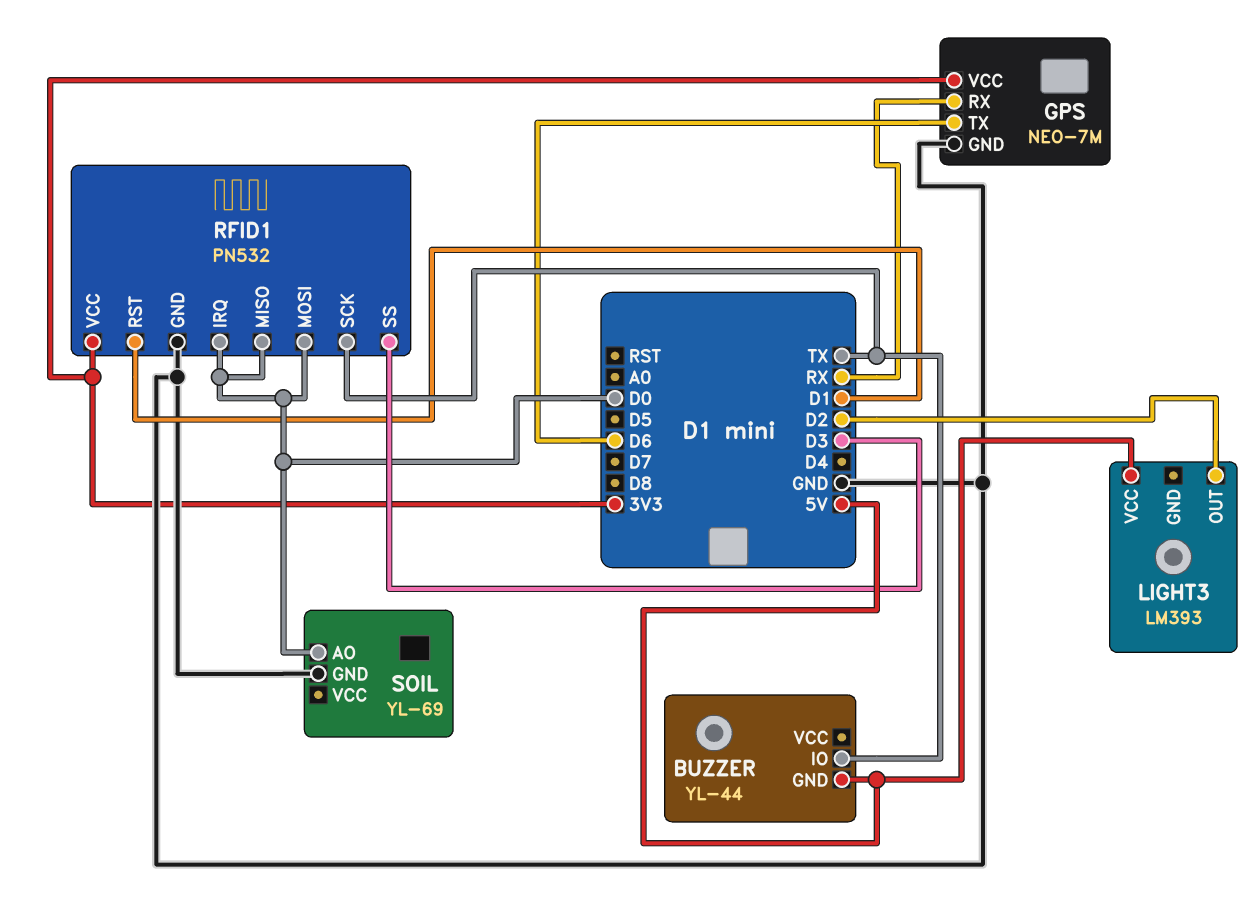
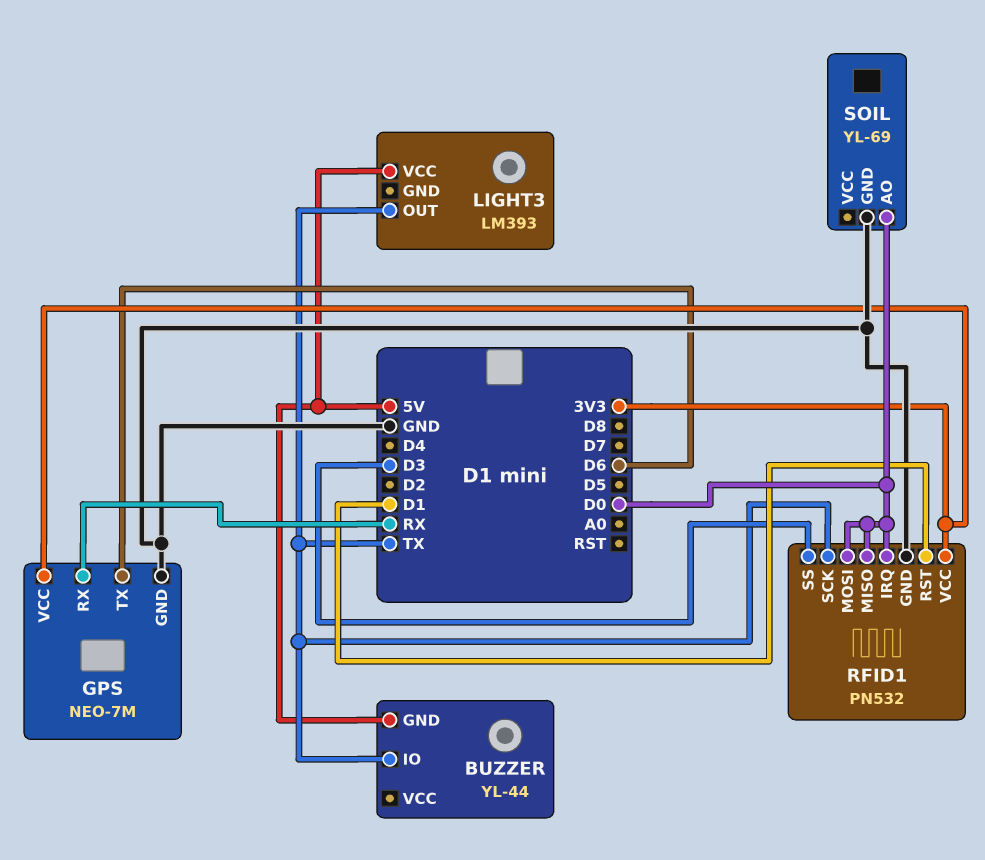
LIGHT3 pin OUT: D2 -> TX

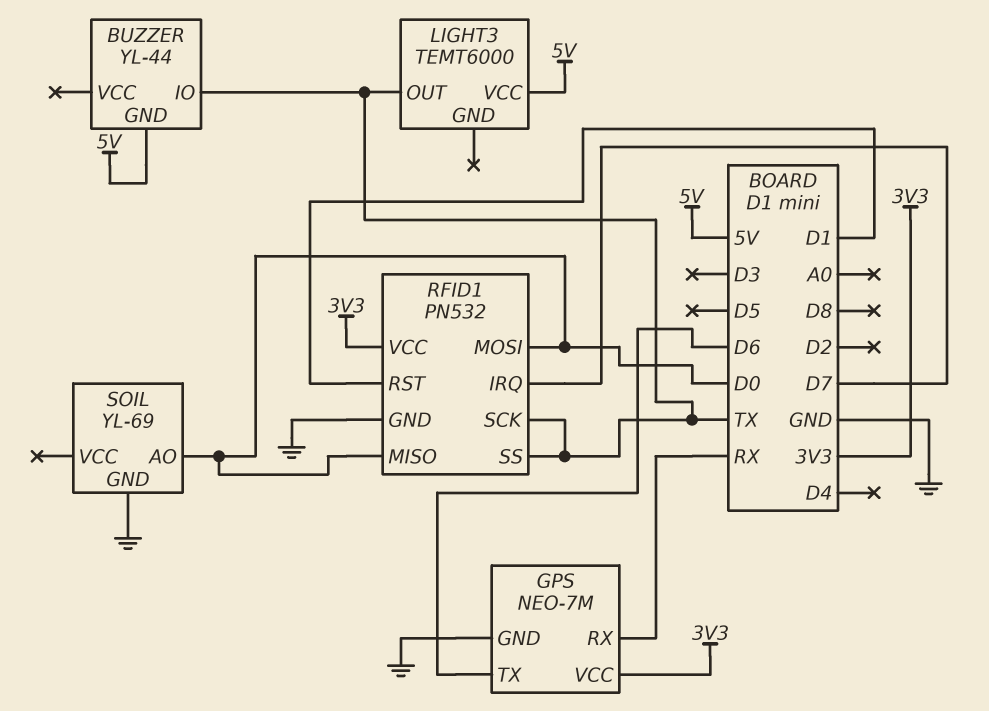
LIGHT3: LM393 -> TEMT6000
RFID1 pin IRQ: D0 -> D7
RFID1 pin SS: D3 -> TX

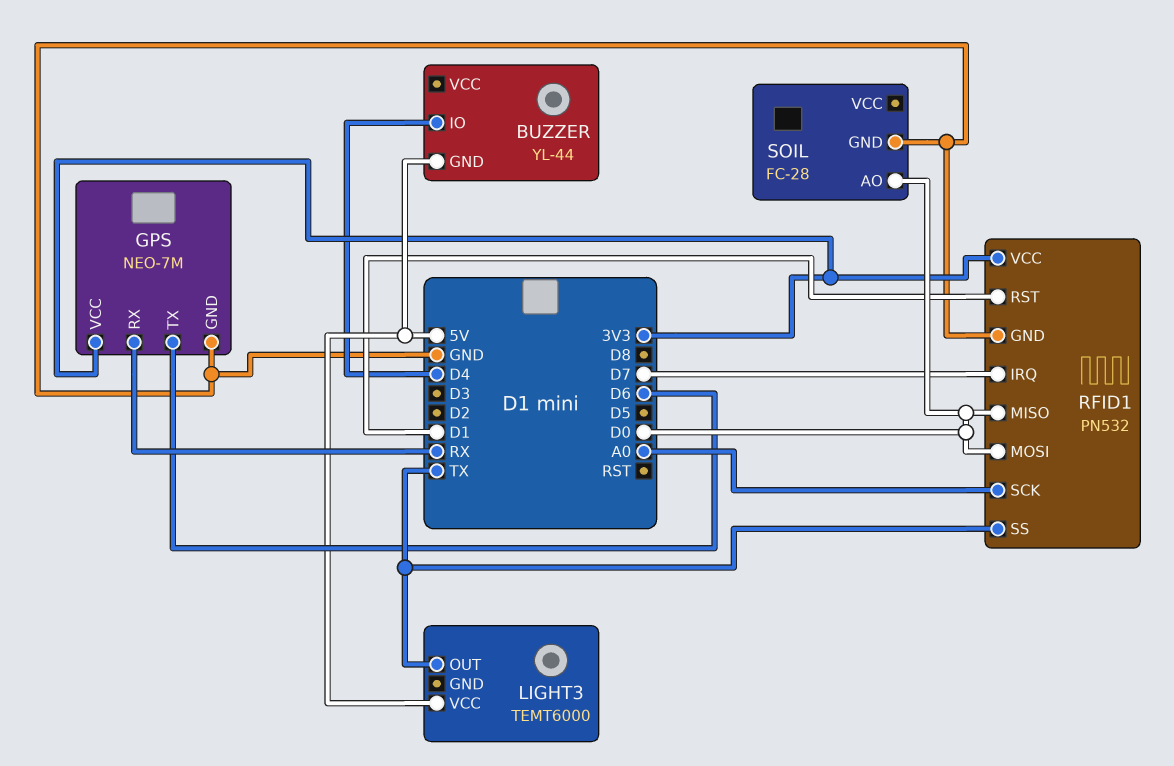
BUZZER pin IO: TX -> D4
RFID1 pin SCK: TX -> A0
SOIL: YL-69 -> FC-28

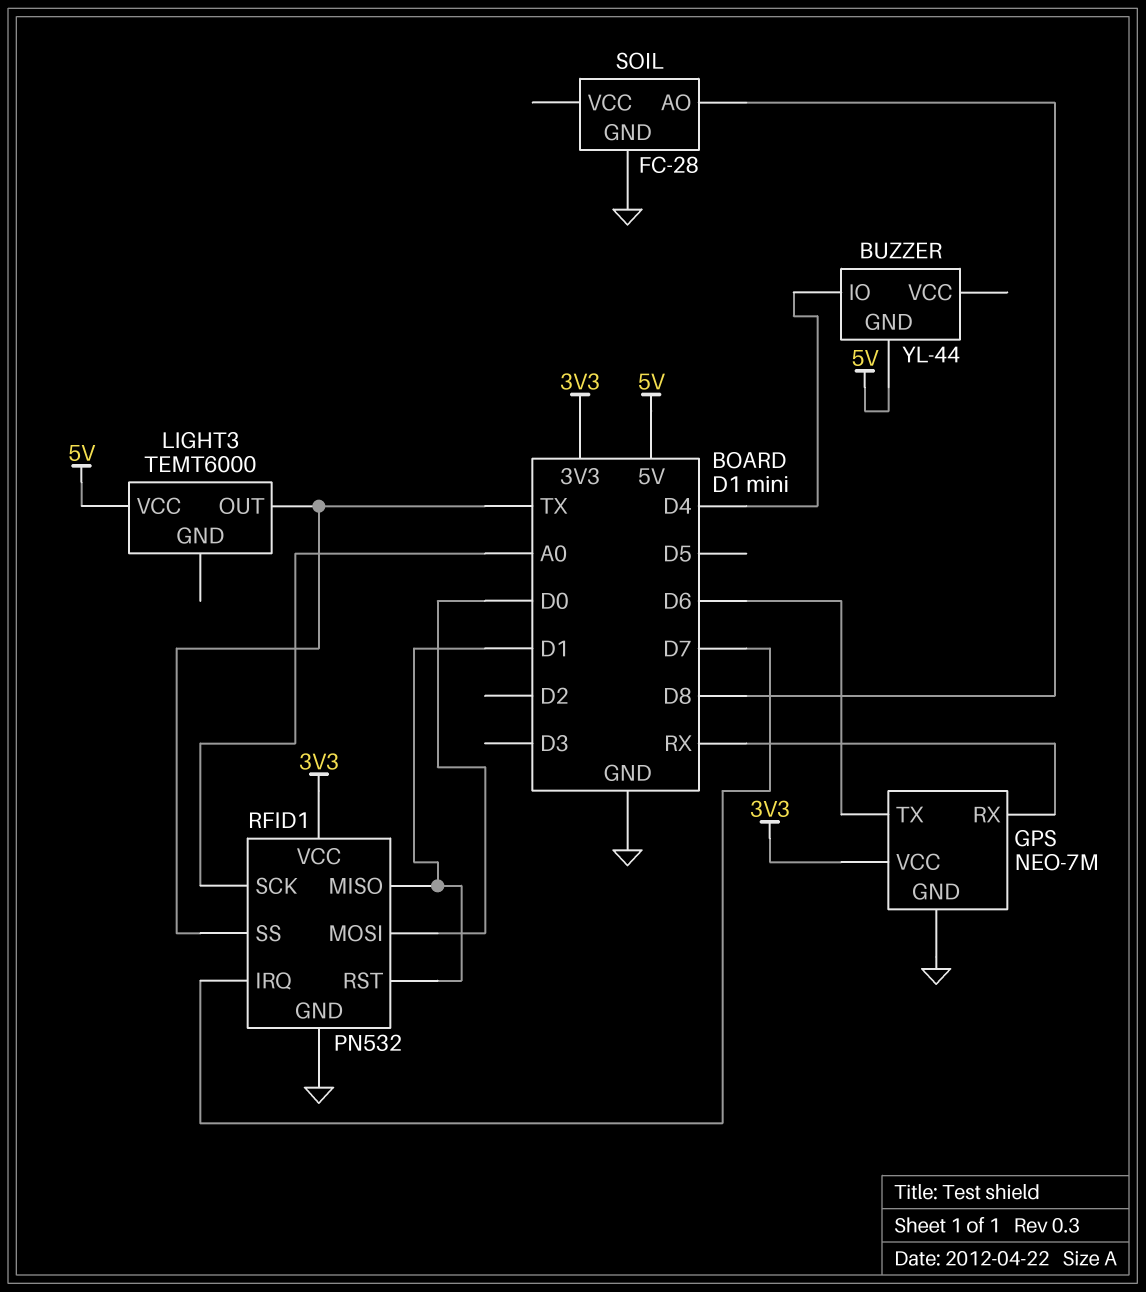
RFID1 pin MISO: D0 -> D1
SOIL pin AO: D0 -> D8

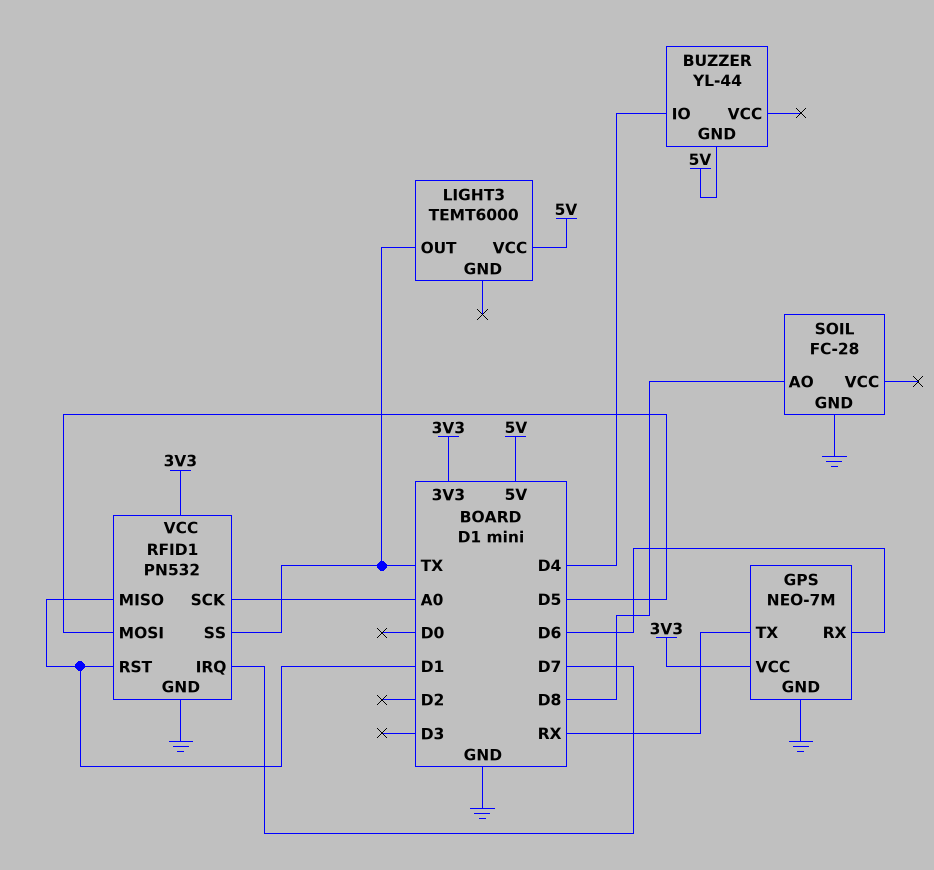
GPS pin RX: RX -> D6
GPS pin TX: D6 -> RX
RFID1 pin MOSI: D0 -> D5

